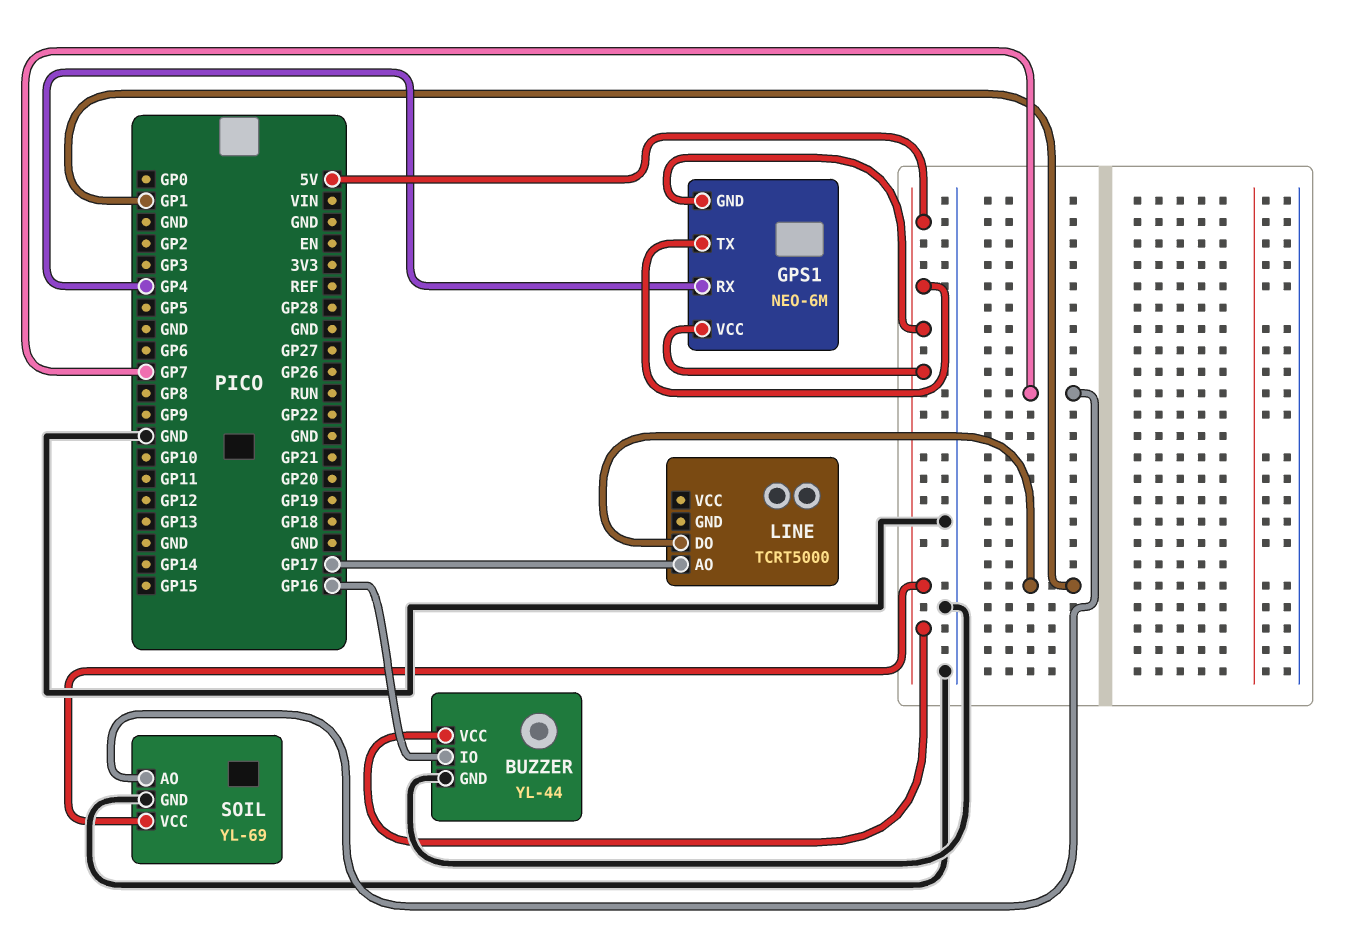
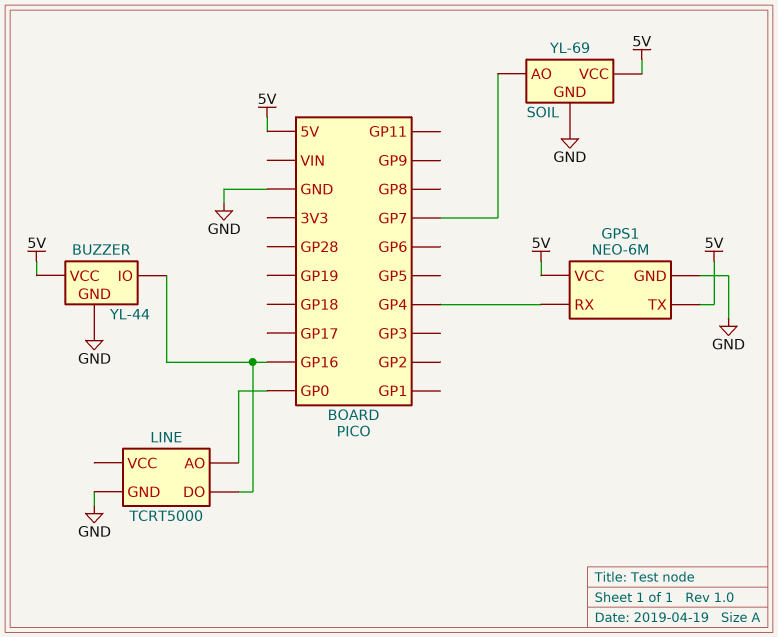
GPS1 pin GND: 5V -> GND
LINE pin AO: GP17 -> GP0
LINE pin DO: GP1 -> GP16
LINE pin GND: none -> GND

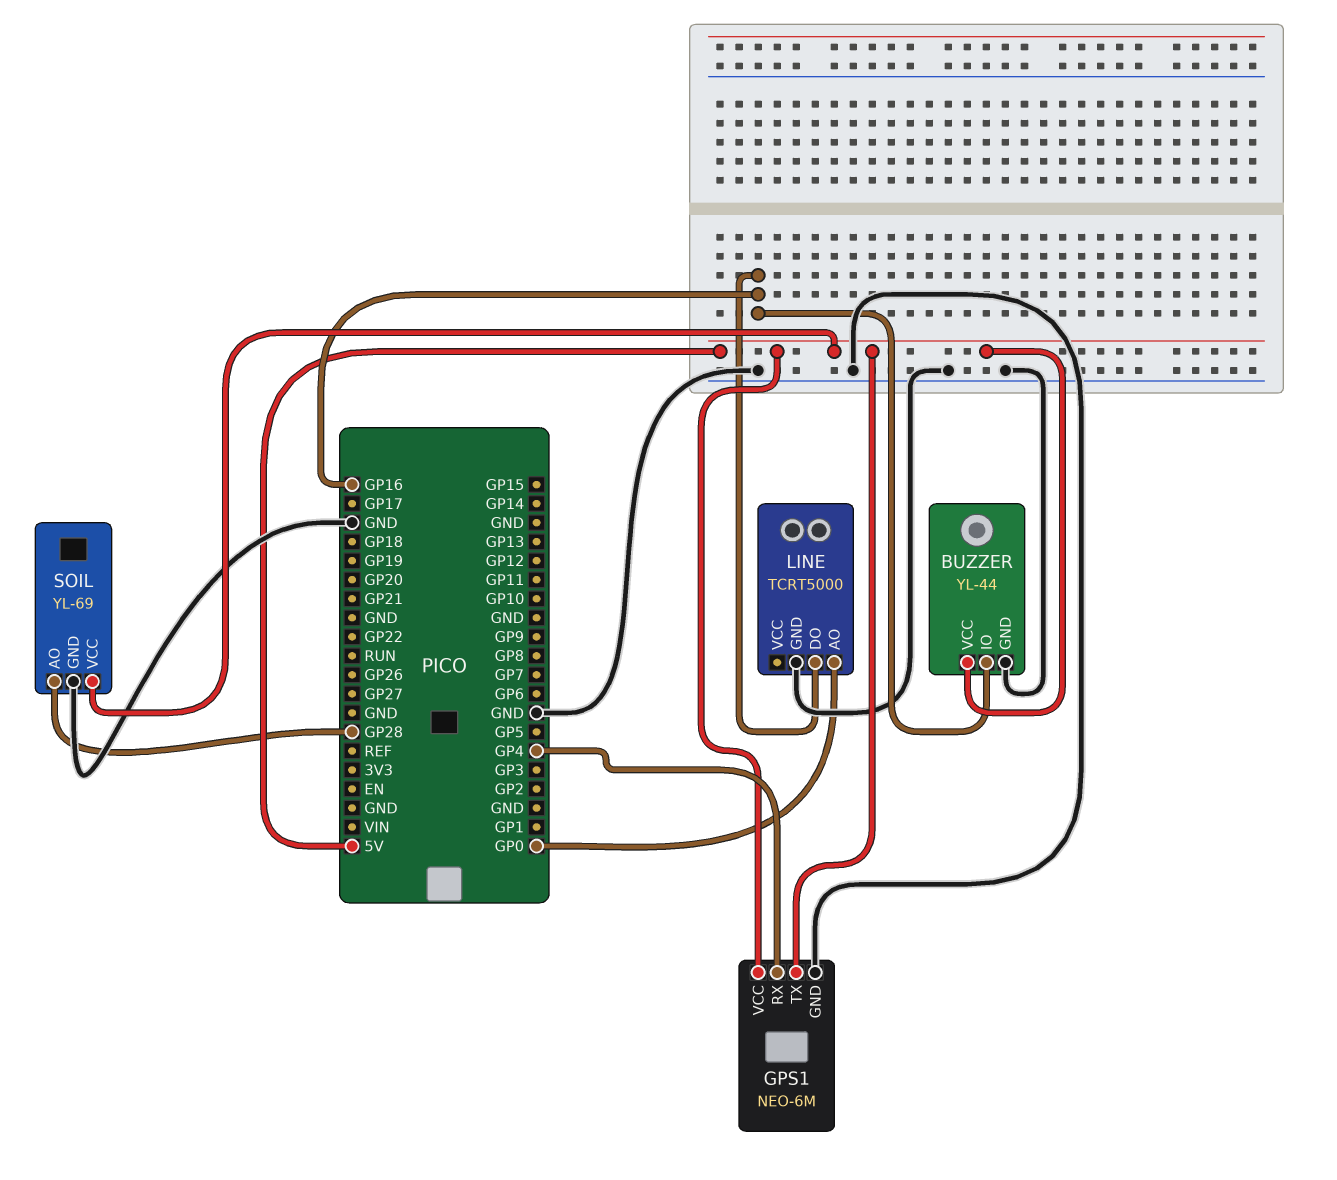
SOIL pin AO: GP7 -> GP28

